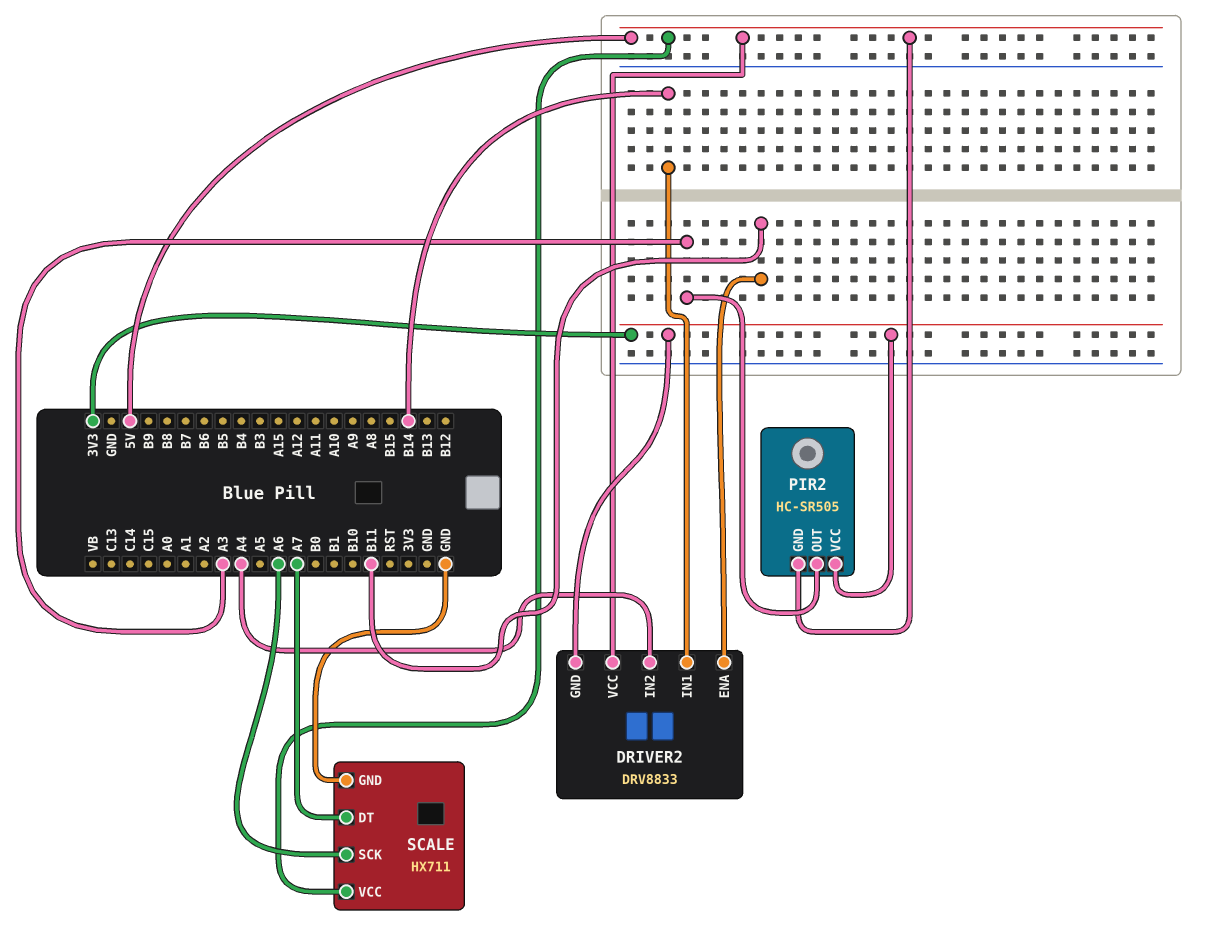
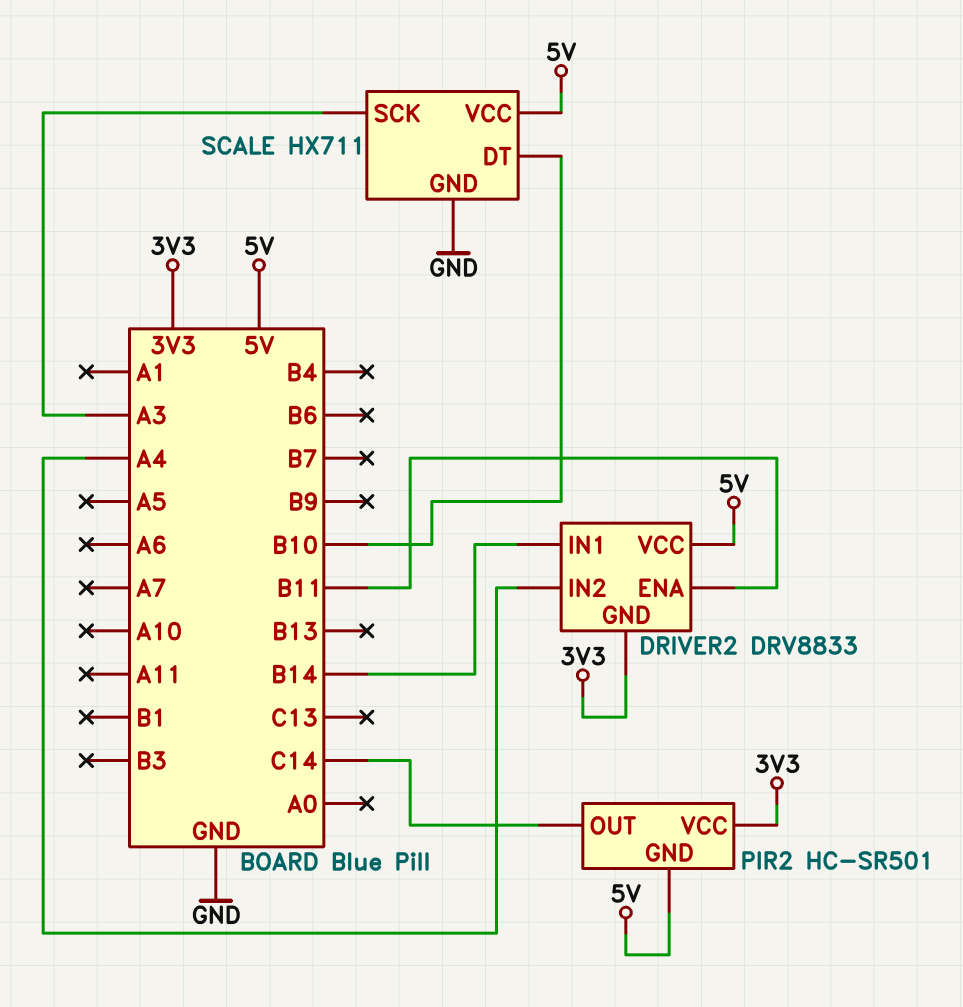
PIR2: HC-SR505 -> HC-SR501
PIR2 pin OUT: A3 -> C14
SCALE pin DT: A7 -> B10
SCALE pin SCK: A6 -> A3

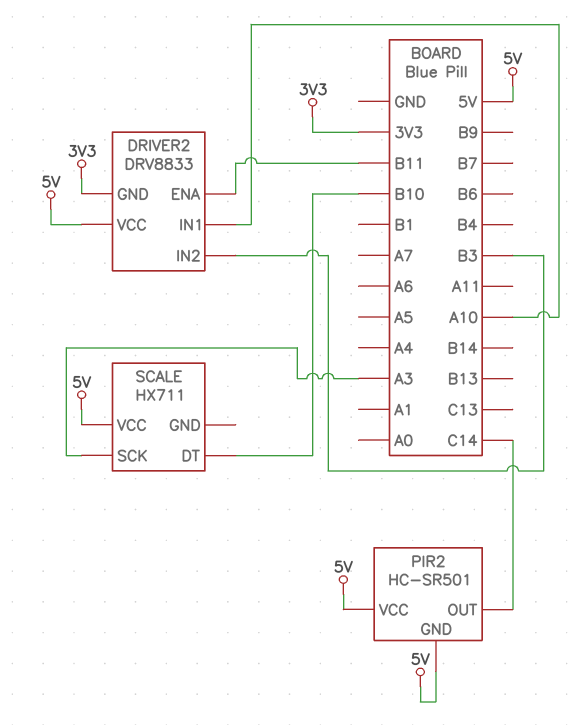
DRIVER2 pin IN1: B14 -> A10
DRIVER2 pin IN2: A4 -> B3
PIR2 pin VCC: 3V3 -> 5V
SCALE pin GND: GND -> none

